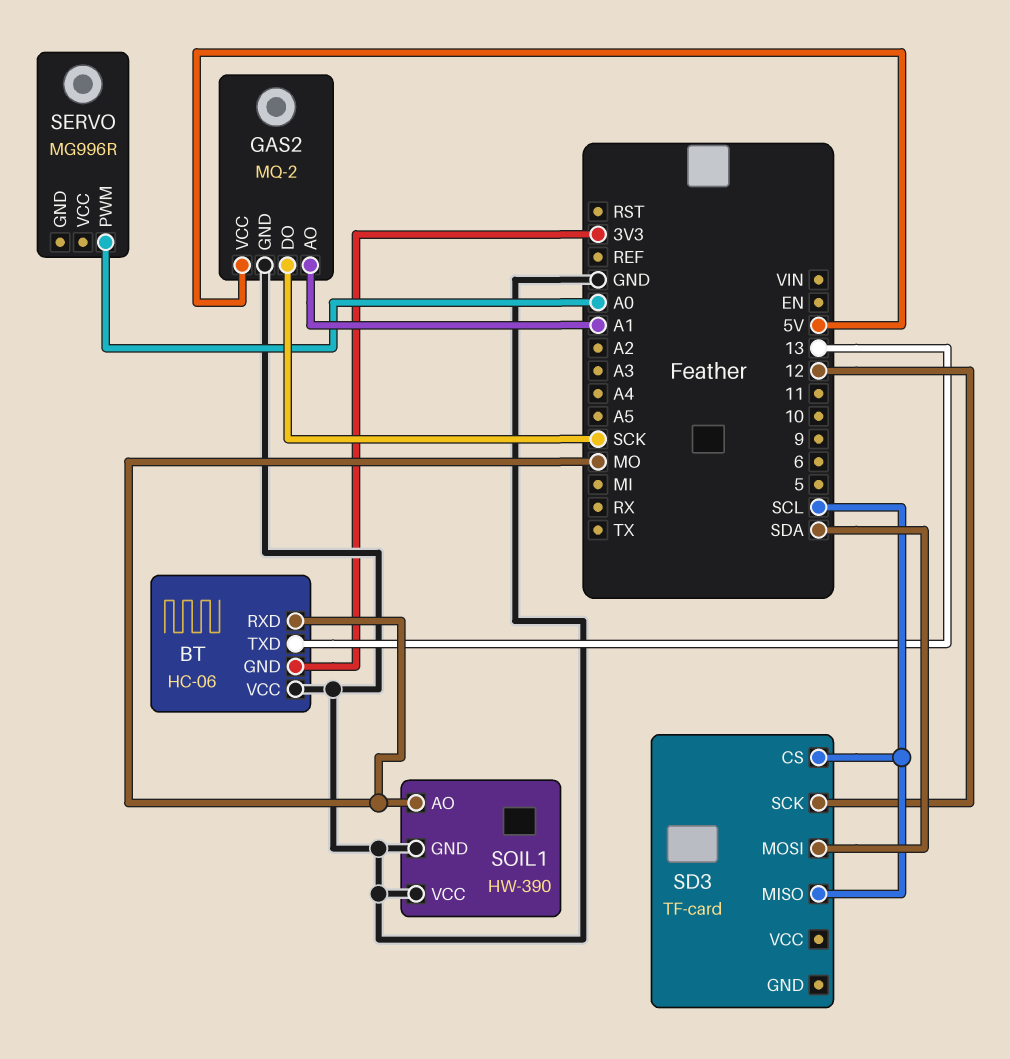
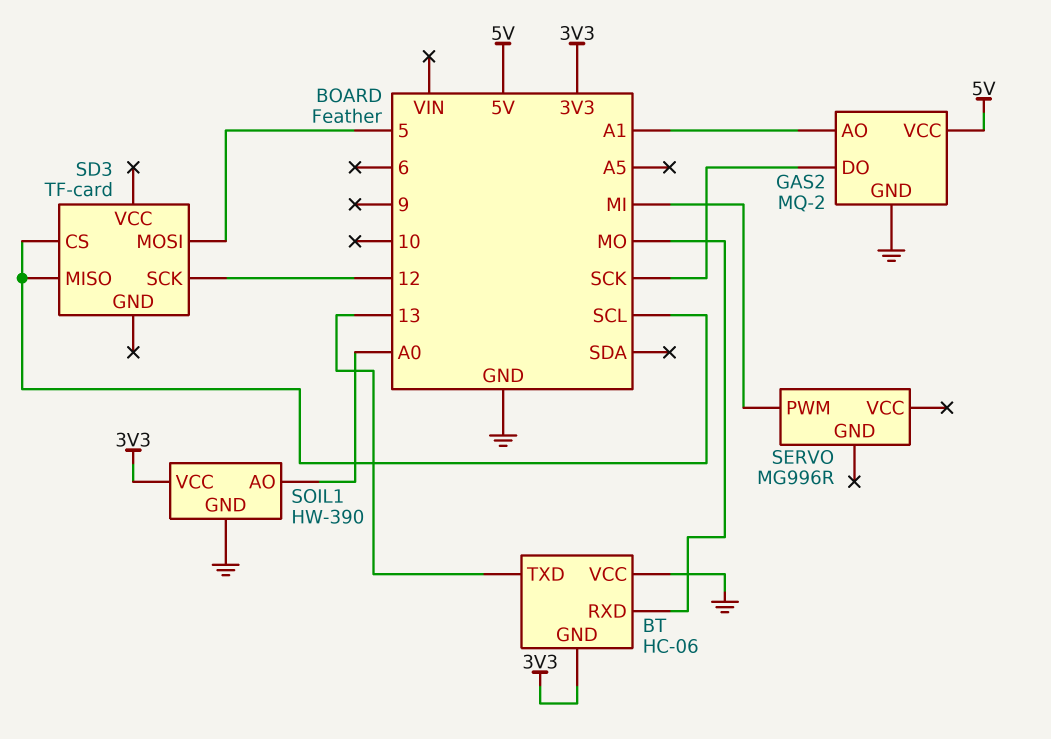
SD3 pin MOSI: SDA -> 5
SERVO pin PWM: A0 -> MI
SOIL1 pin AO: MO -> A0
SOIL1 pin VCC: GND -> 3V3

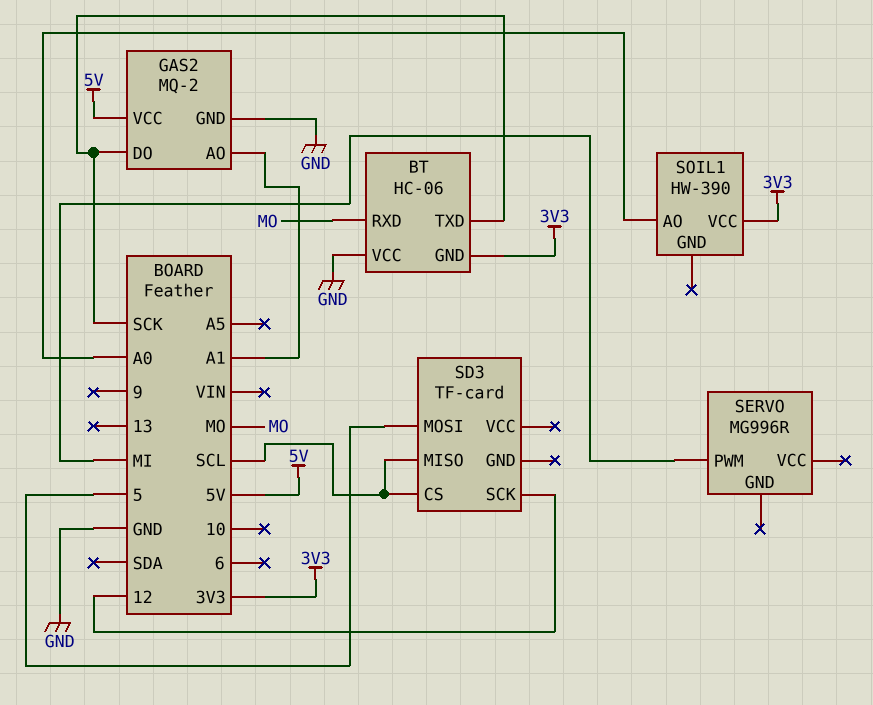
BT pin TXD: 13 -> SCK
SOIL1 pin GND: GND -> none

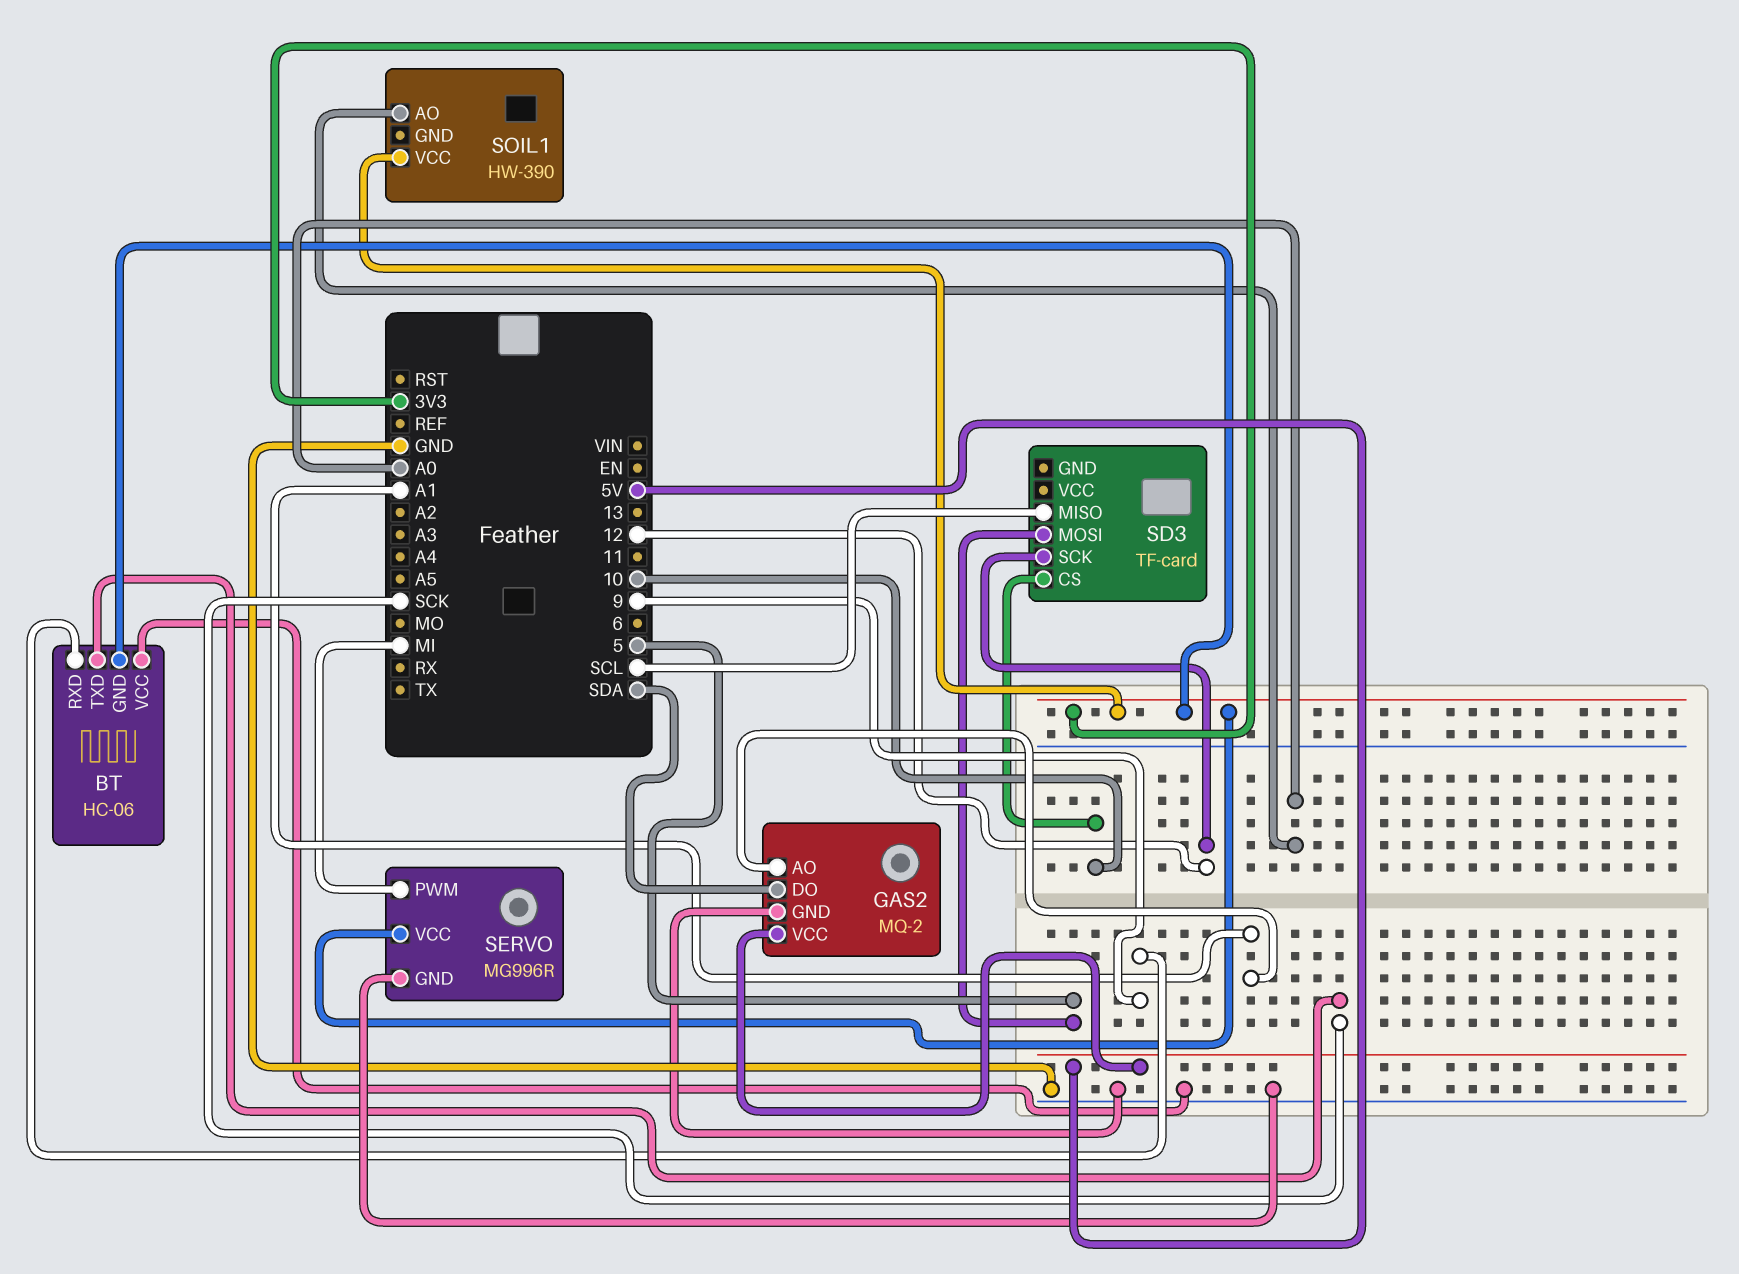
BT pin RXD: MO -> 9
GAS2 pin DO: SCK -> SDA
SD3 pin CS: SCL -> 10
SERVO pin GND: none -> GND
SERVO pin VCC: none -> 3V3

